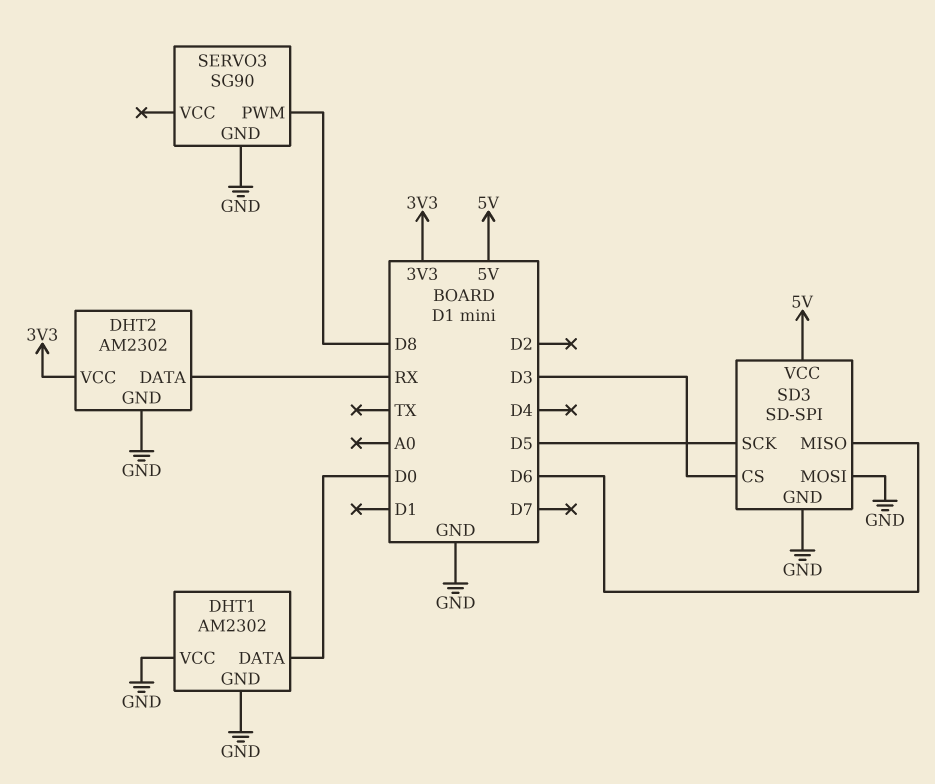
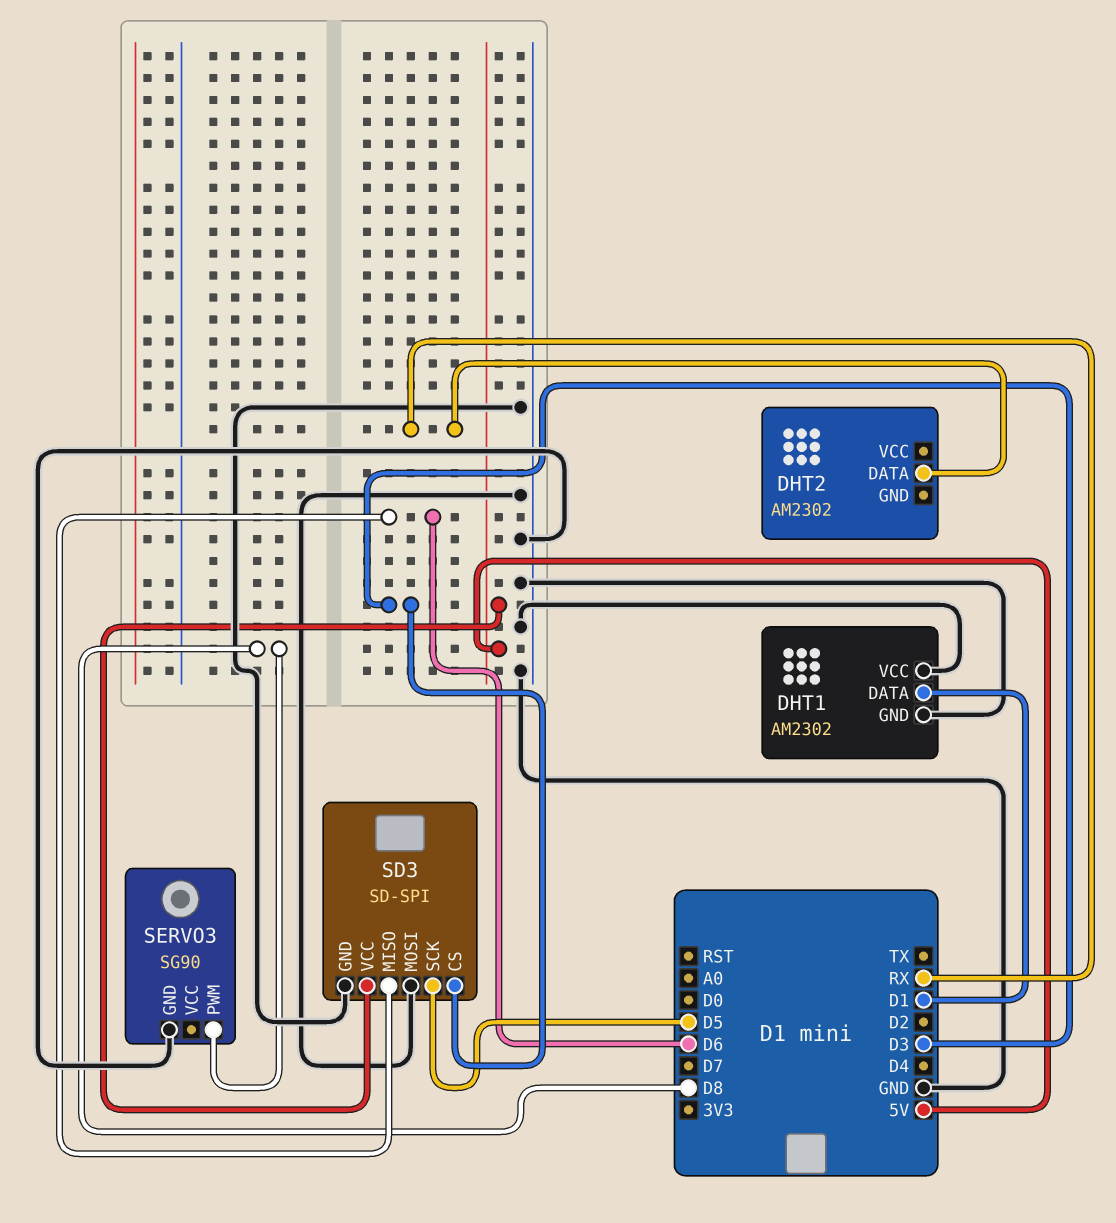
DHT1 pin DATA: D0 -> D1
DHT2 pin GND: GND -> none
DHT2 pin VCC: 3V3 -> none

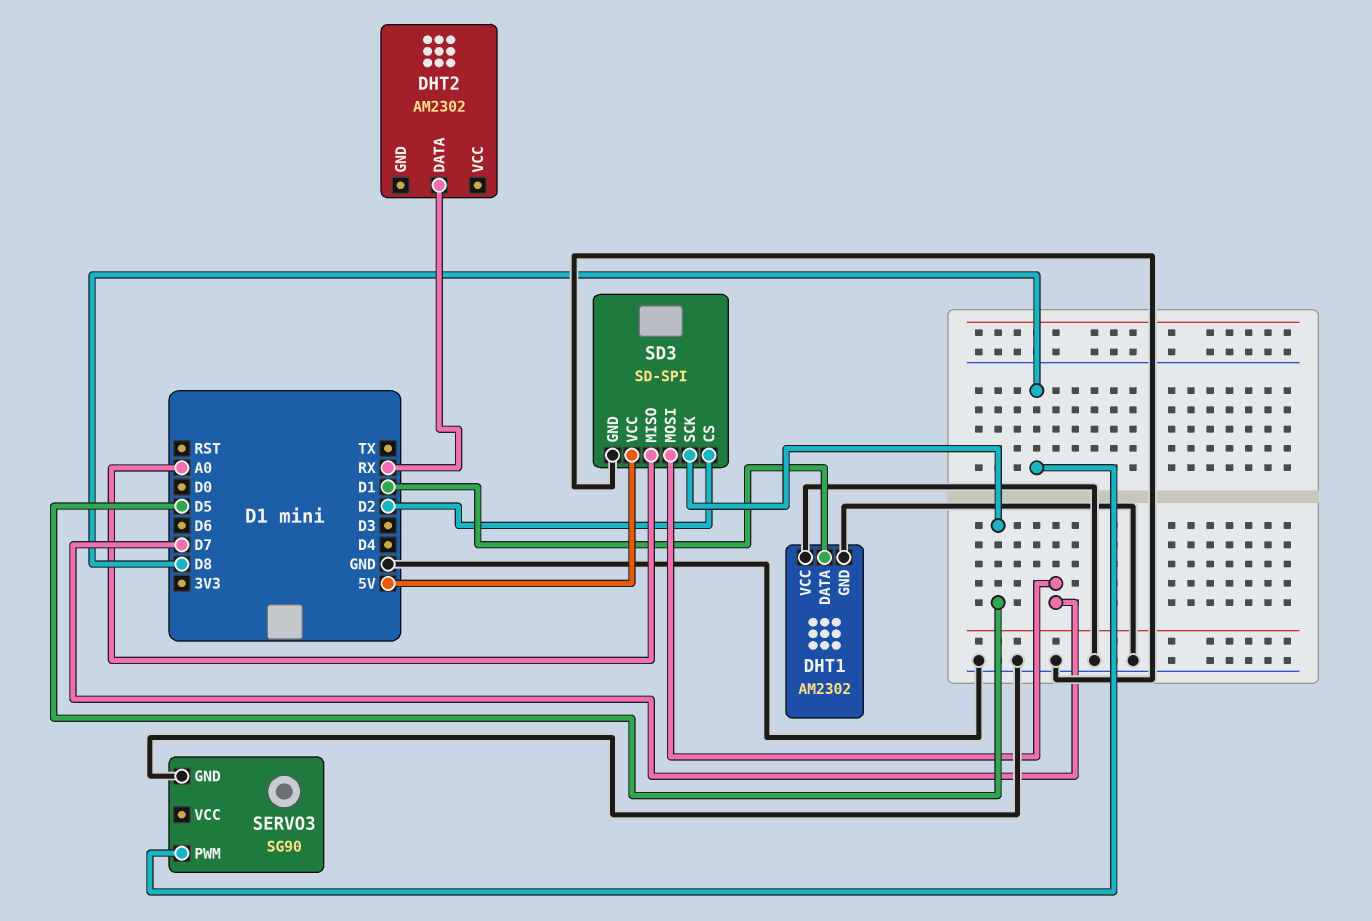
SD3 pin CS: D3 -> D2
SD3 pin MISO: D6 -> A0
SD3 pin MOSI: GND -> D7

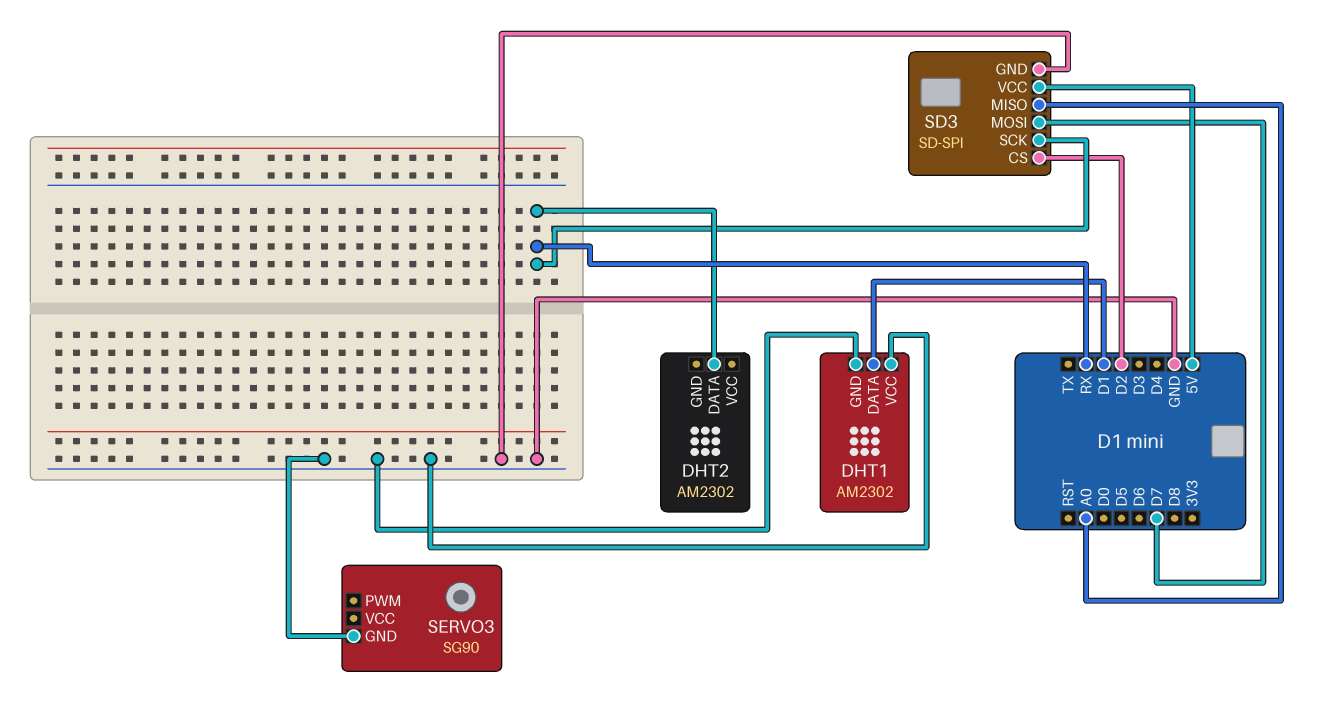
SD3 pin SCK: D5 -> RX
SERVO3 pin PWM: D8 -> none

